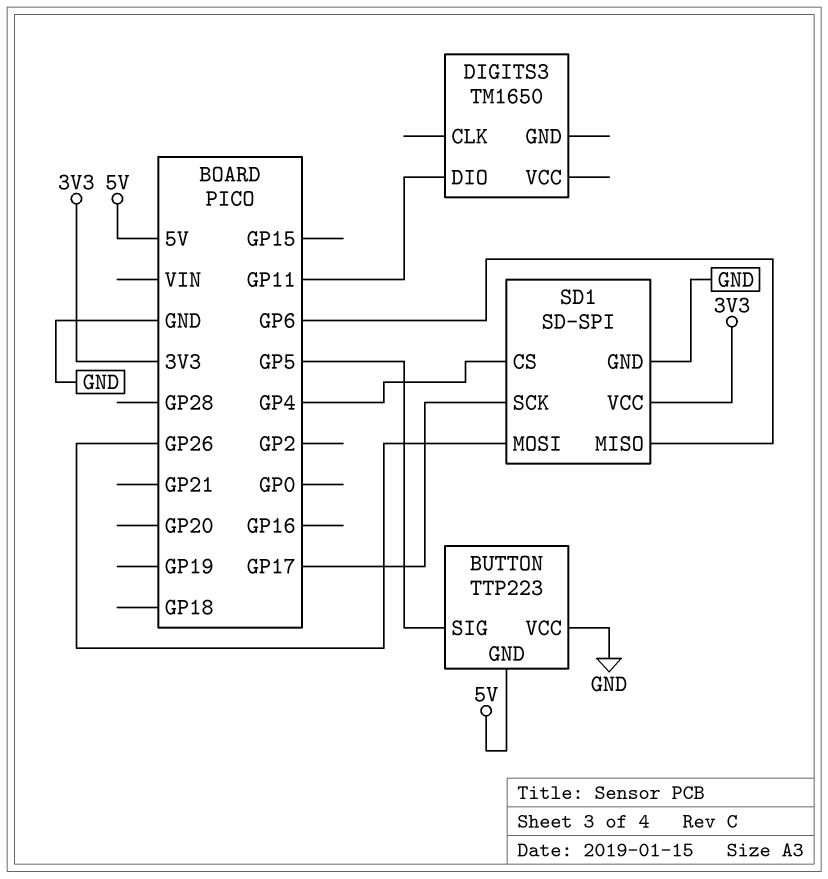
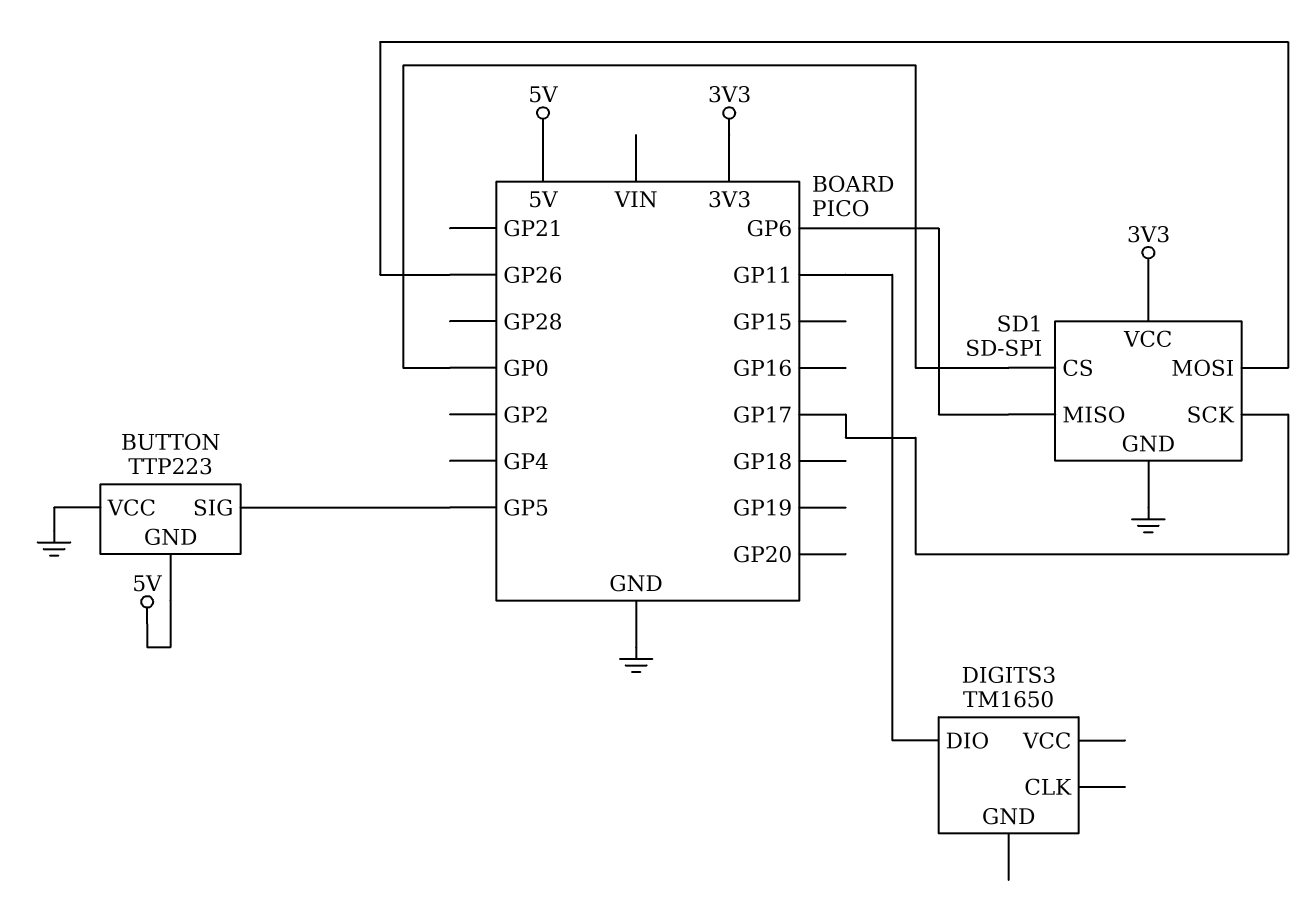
SD1 pin CS: GP4 -> GP0

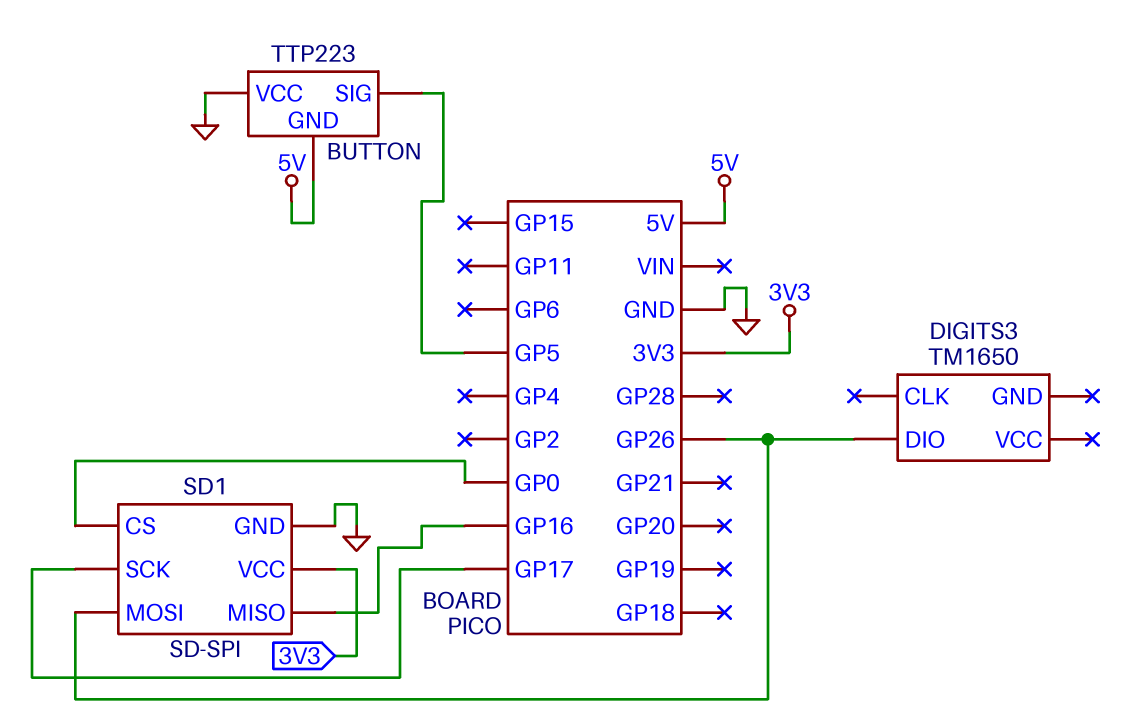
DIGITS3 pin DIO: GP11 -> GP26
SD1 pin MISO: GP6 -> GP16

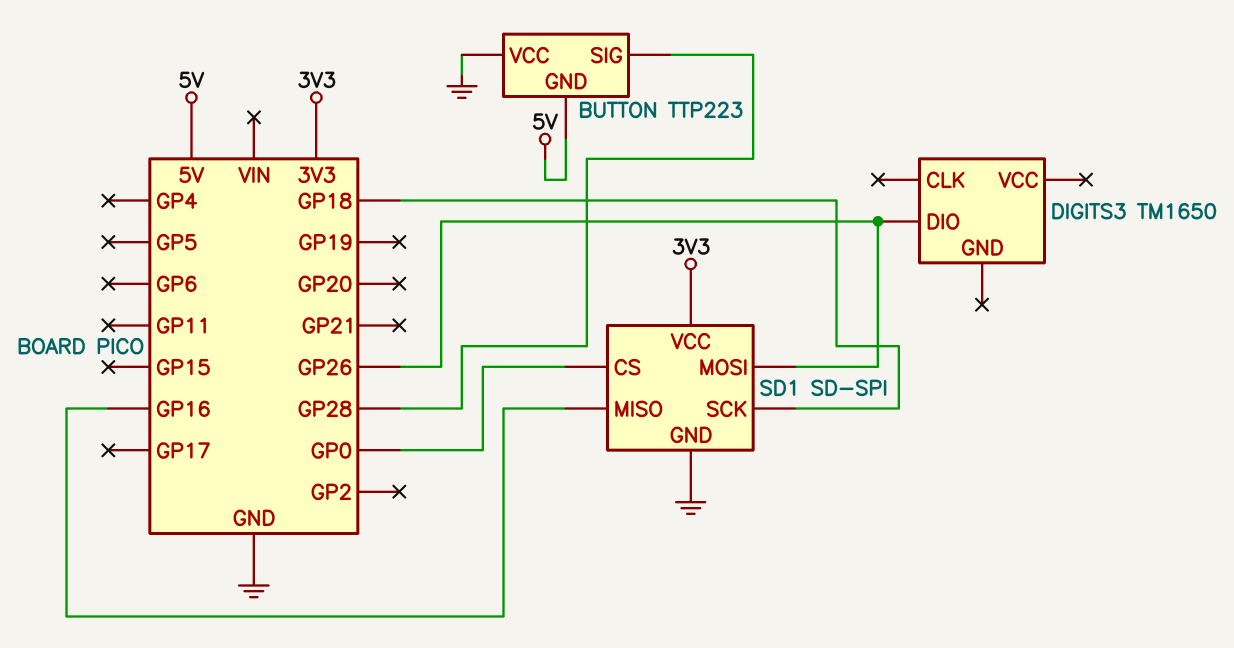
BUTTON pin SIG: GP5 -> GP28
SD1 pin SCK: GP17 -> GP18

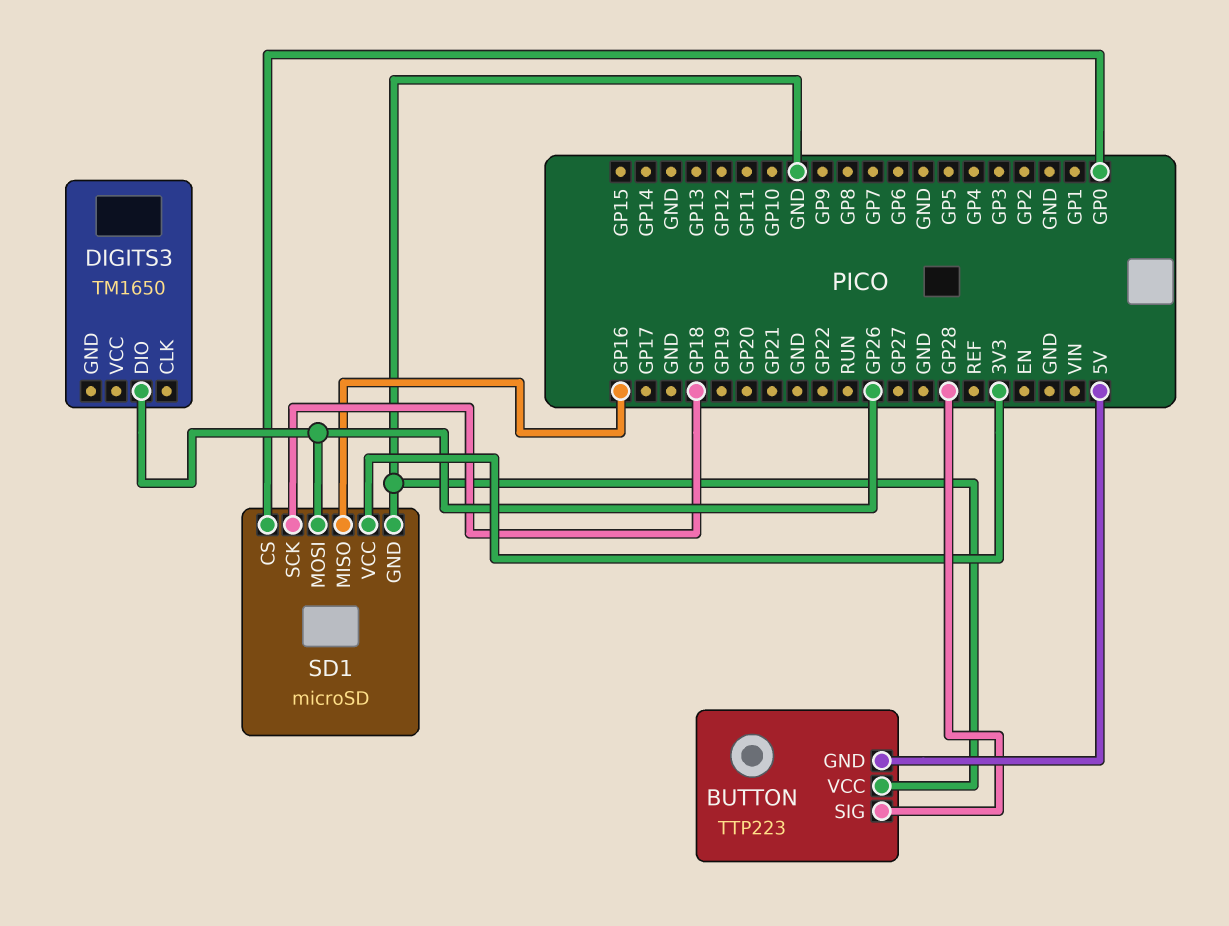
SD1: SD-SPI -> microSD

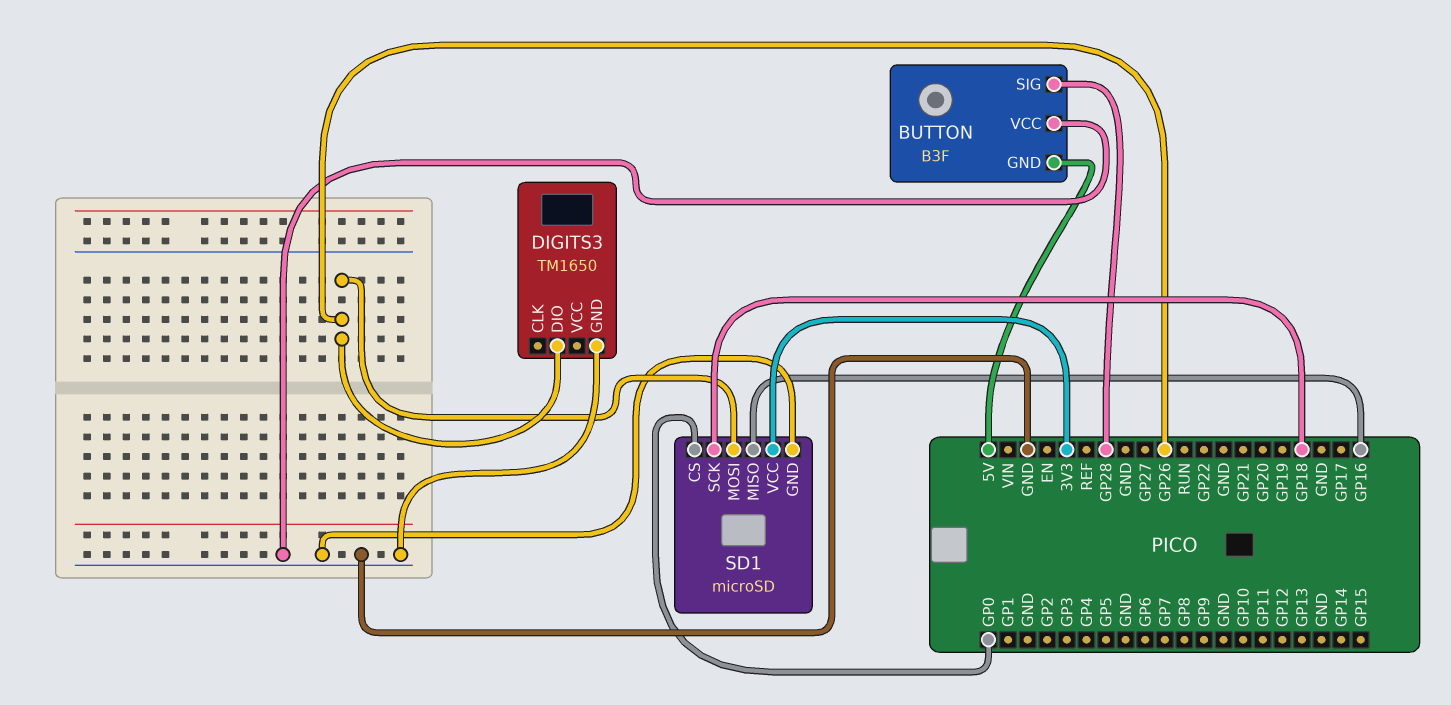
BUTTON: TTP223 -> B3F
DIGITS3 pin GND: none -> GND

